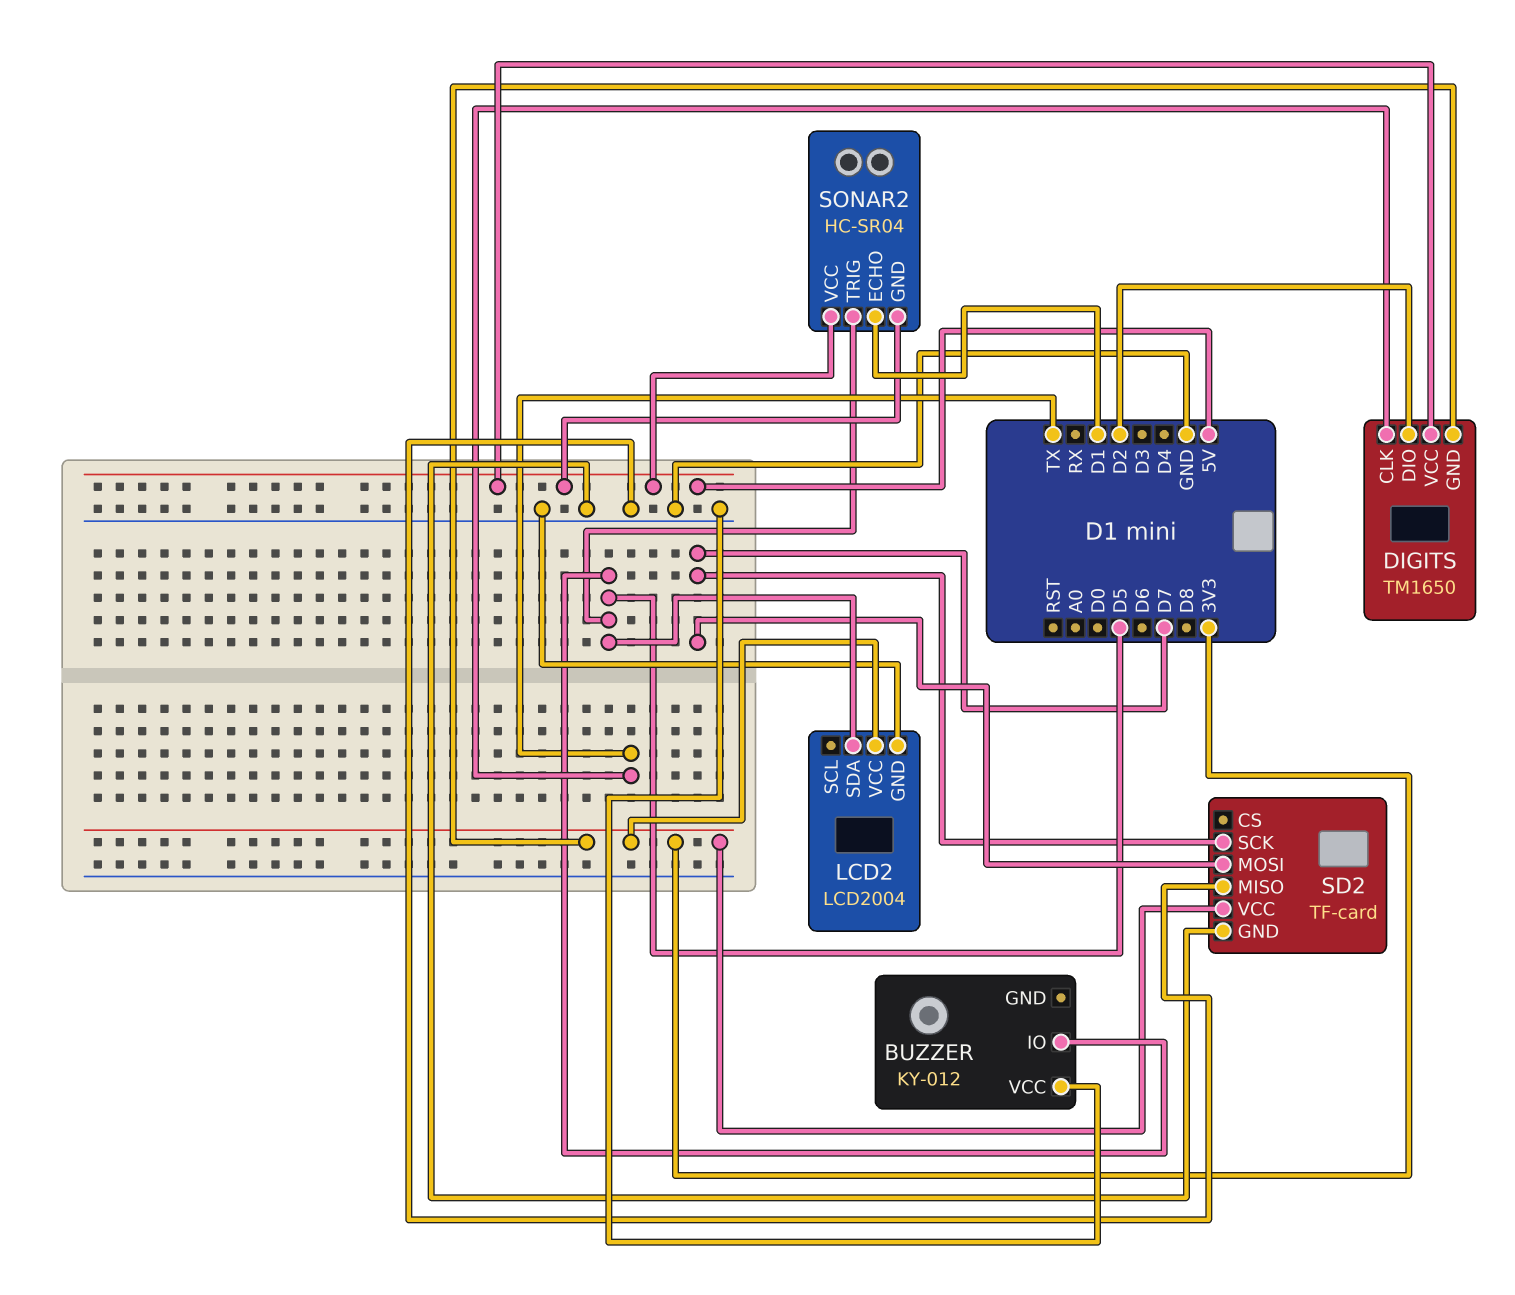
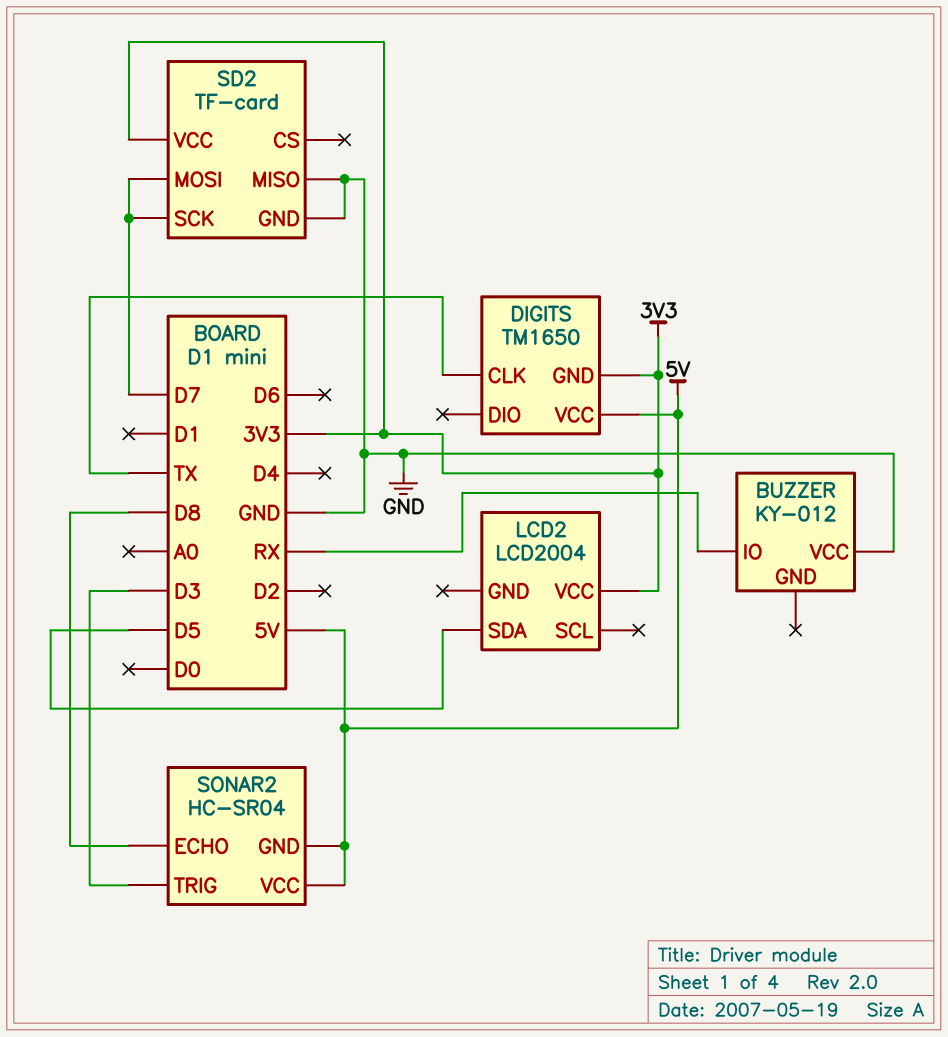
BUZZER pin IO: D5 -> RX
DIGITS pin DIO: D2 -> none
LCD2 pin GND: GND -> none
SONAR2 pin ECHO: D1 -> D8
SONAR2 pin TRIG: D5 -> D3

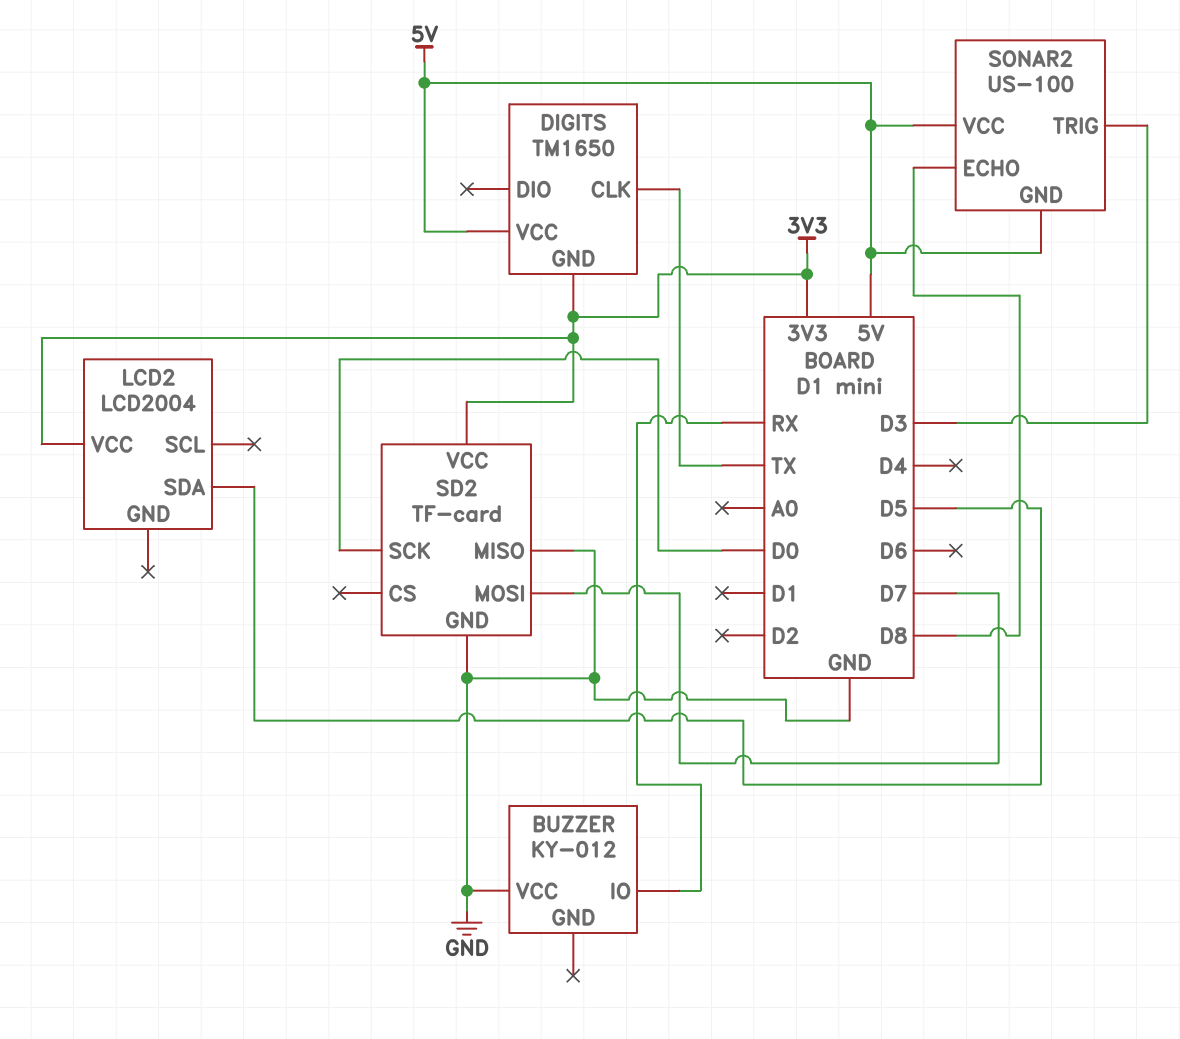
SD2 pin SCK: D7 -> D0
SONAR2: HC-SR04 -> US-100

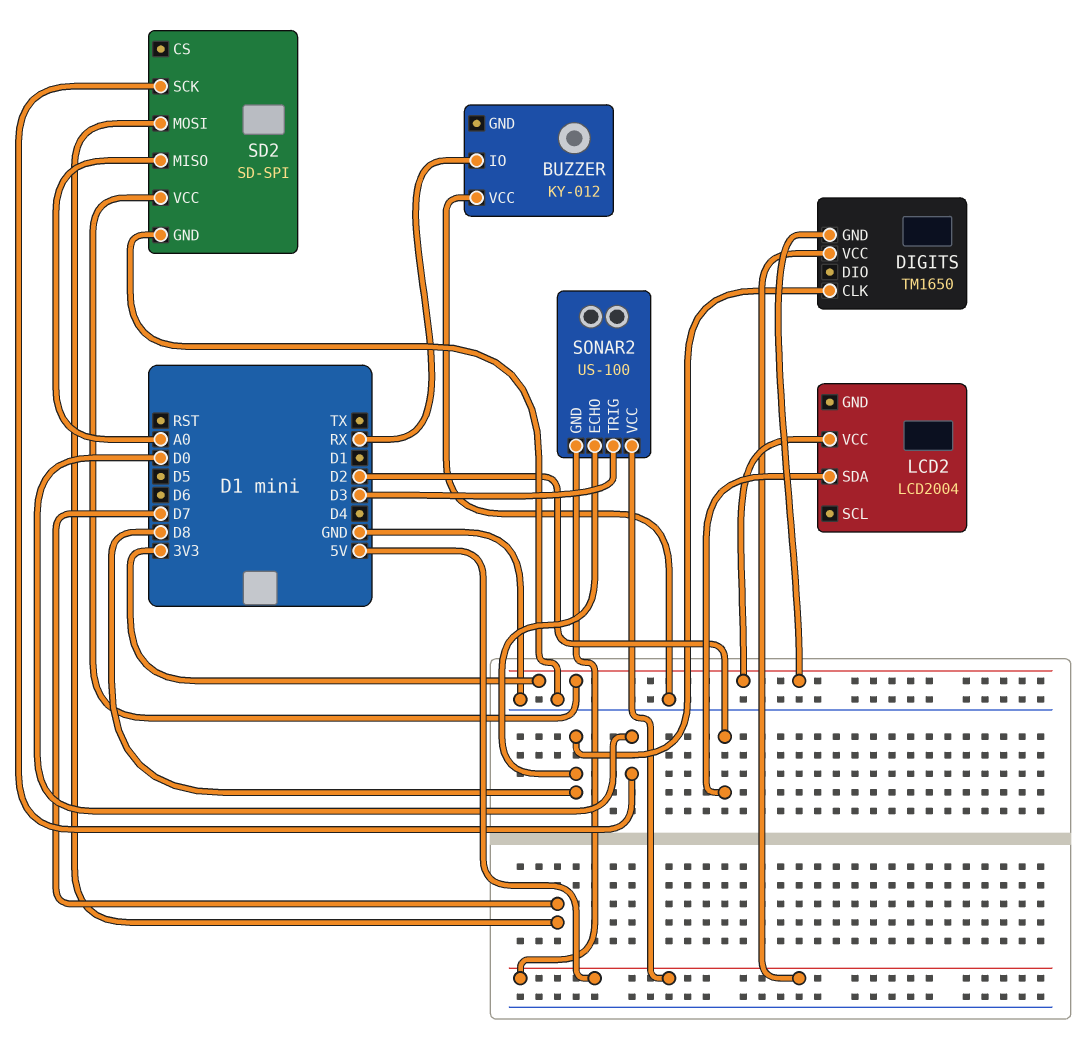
DIGITS pin CLK: TX -> D8
LCD2 pin SDA: D5 -> D2
SD2: TF-card -> SD-SPI
SD2 pin MISO: GND -> A0

